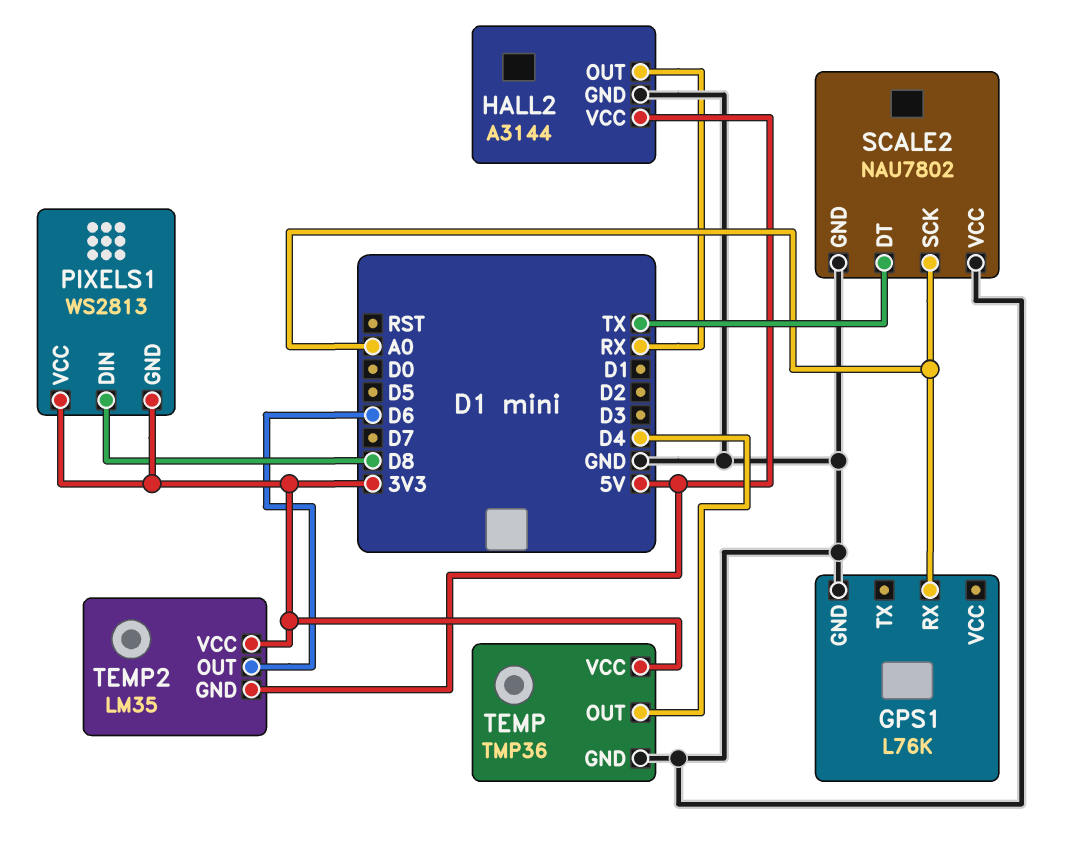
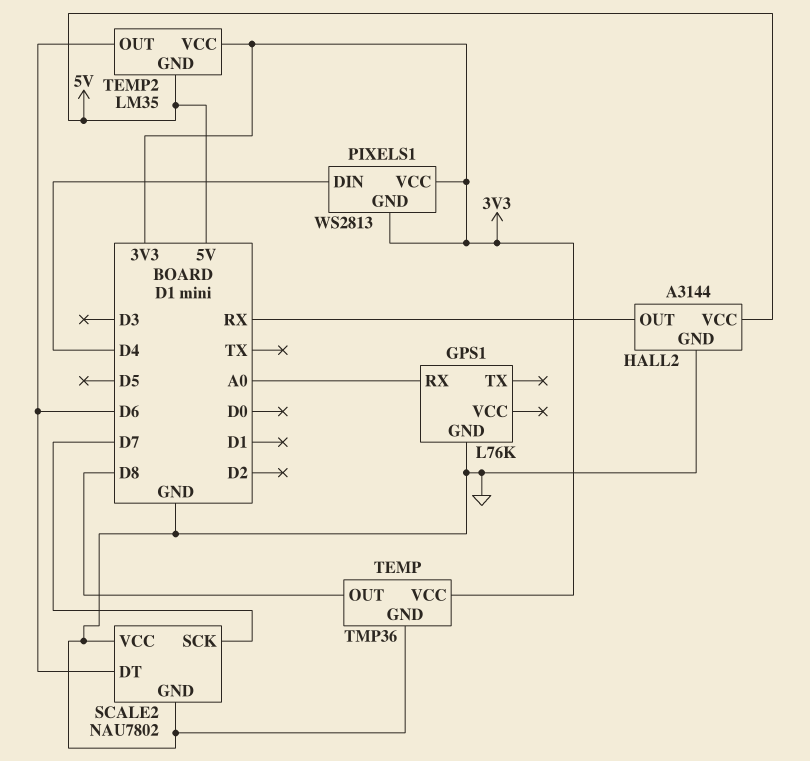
PIXELS1 pin DIN: D8 -> D4
SCALE2 pin DT: TX -> D6
SCALE2 pin SCK: A0 -> D7
TEMP pin OUT: D4 -> D8

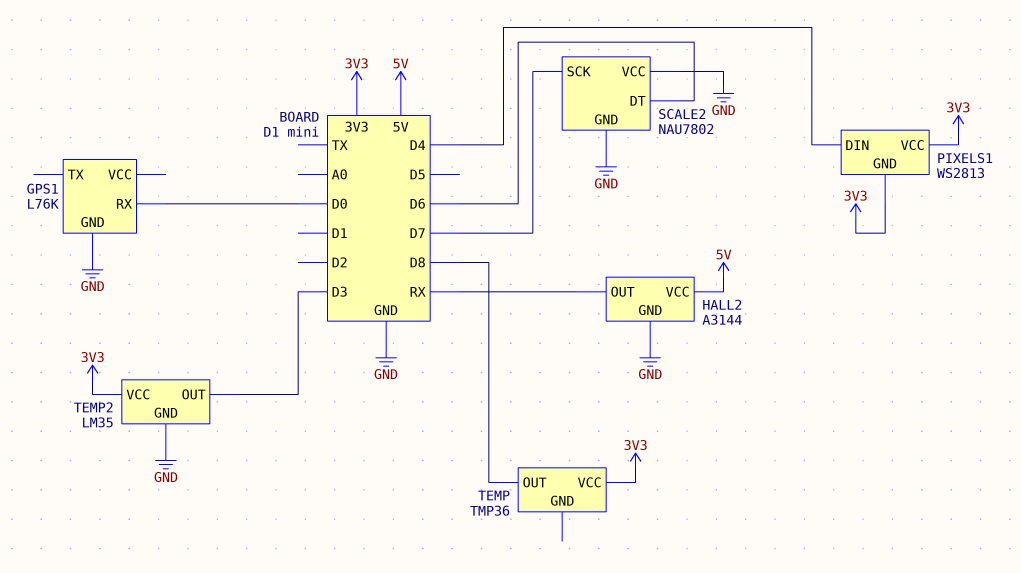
GPS1 pin RX: A0 -> D0
TEMP pin GND: GND -> none
TEMP2 pin GND: 5V -> GND
TEMP2 pin OUT: D6 -> D3

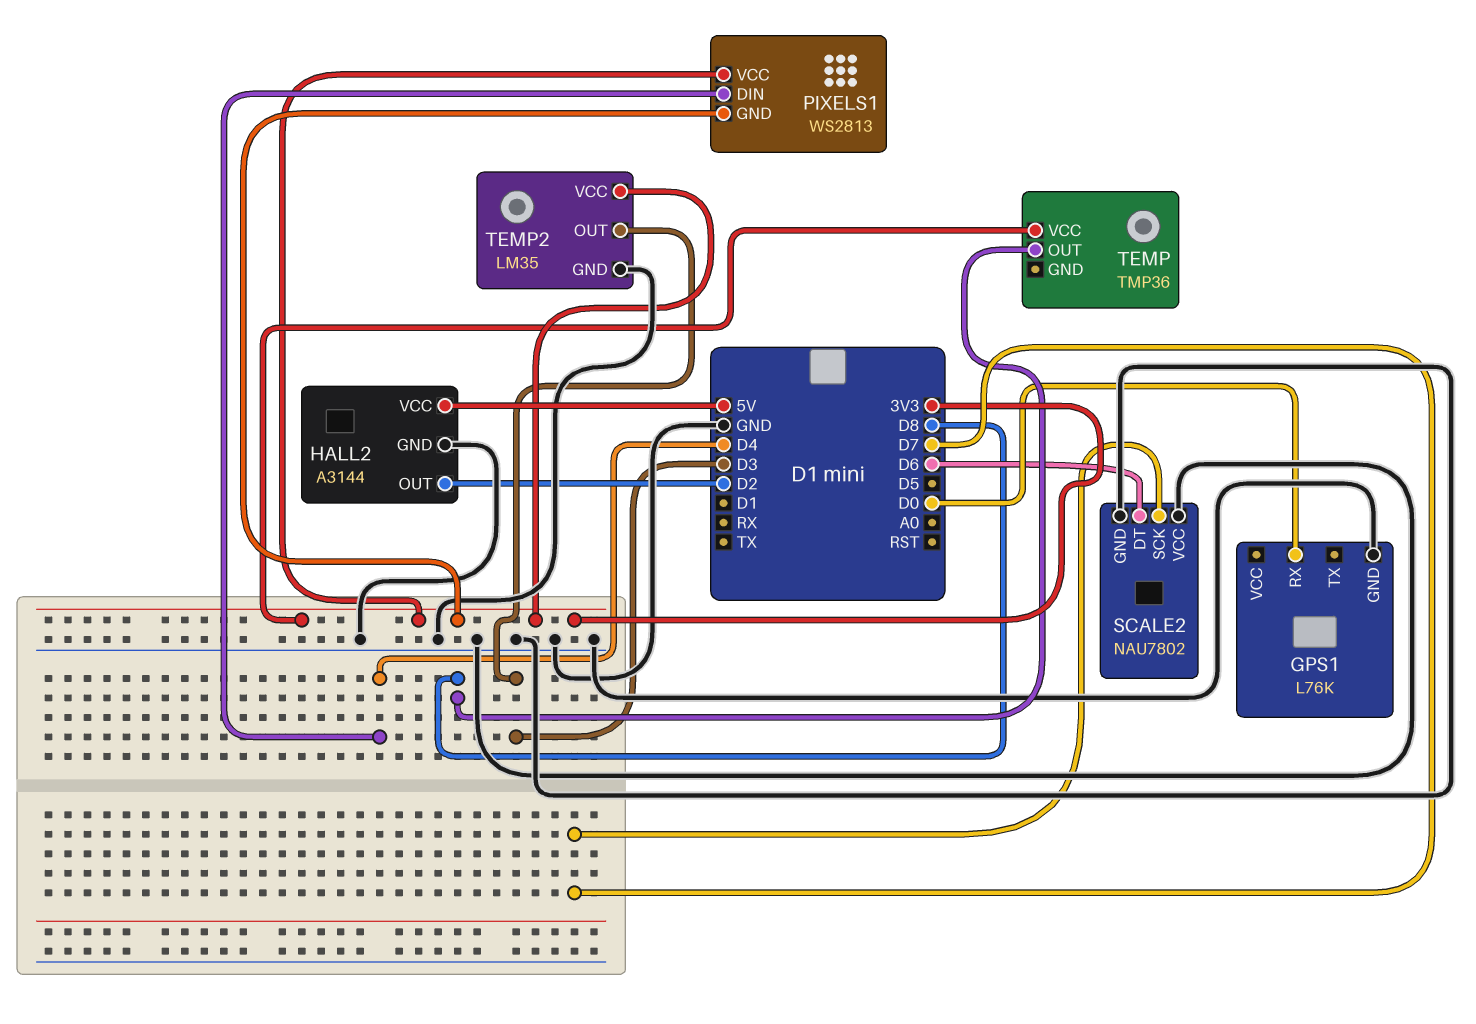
HALL2 pin OUT: RX -> D2

